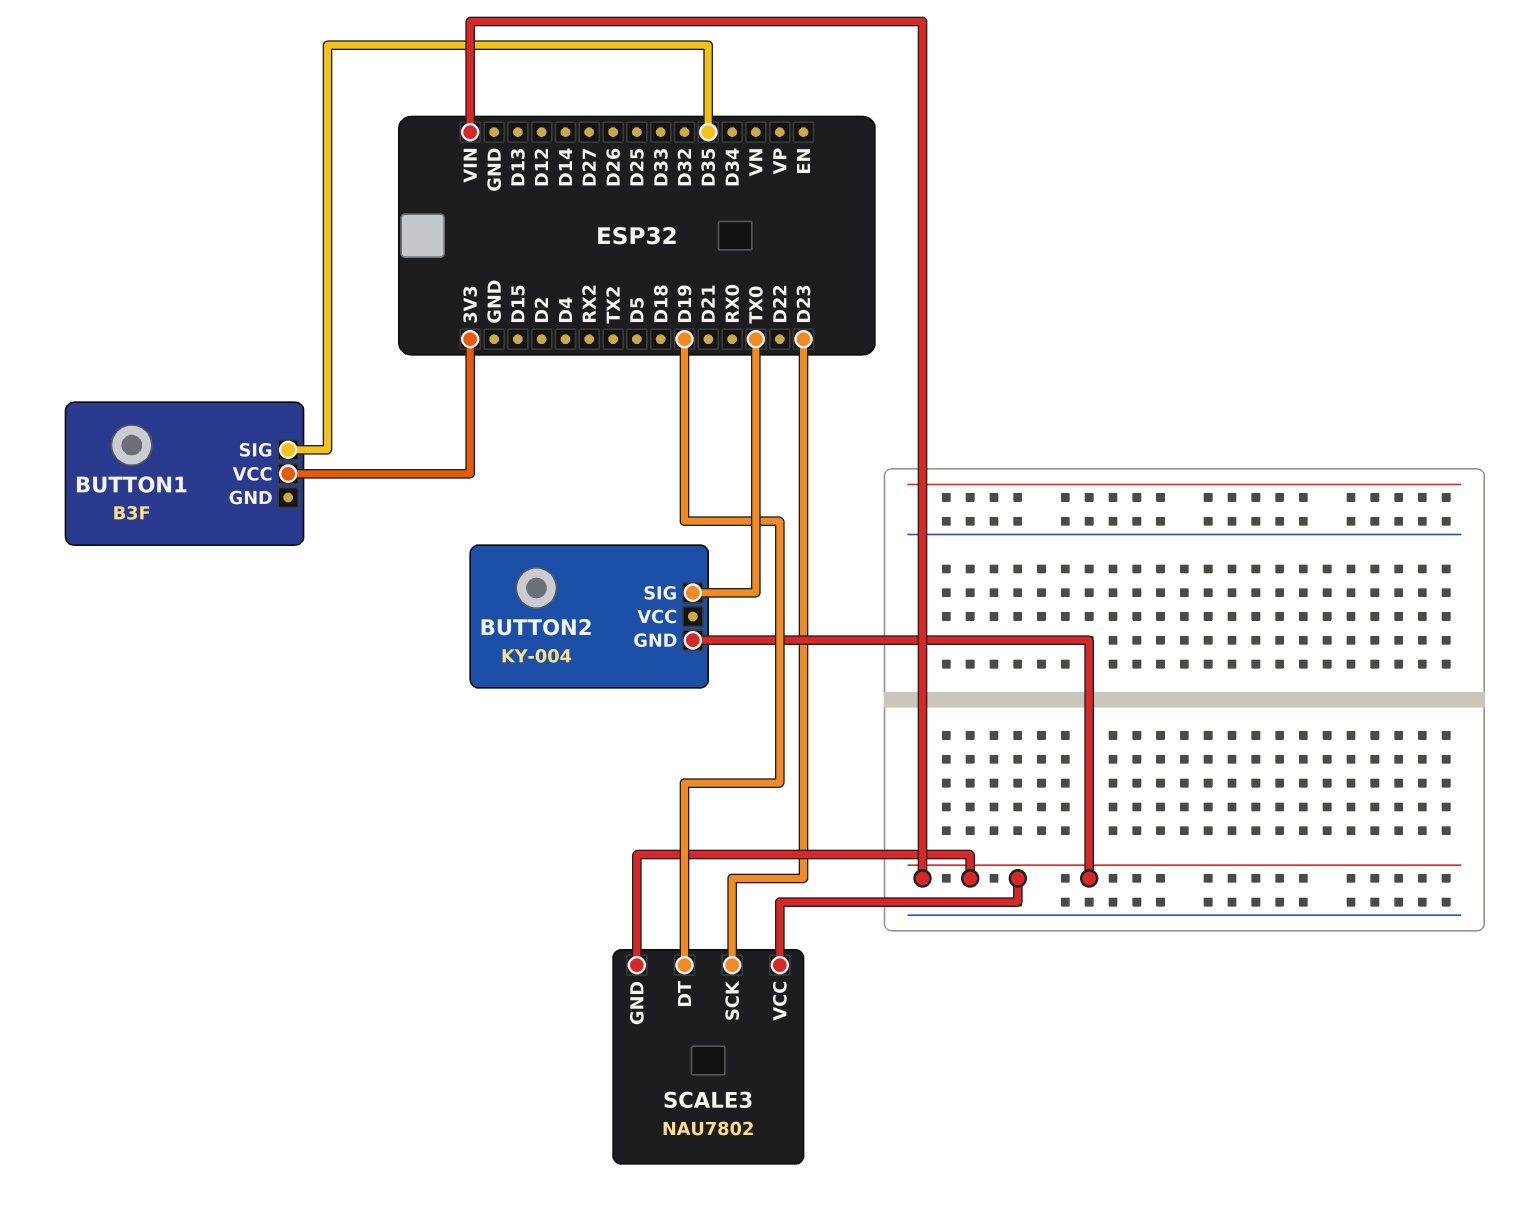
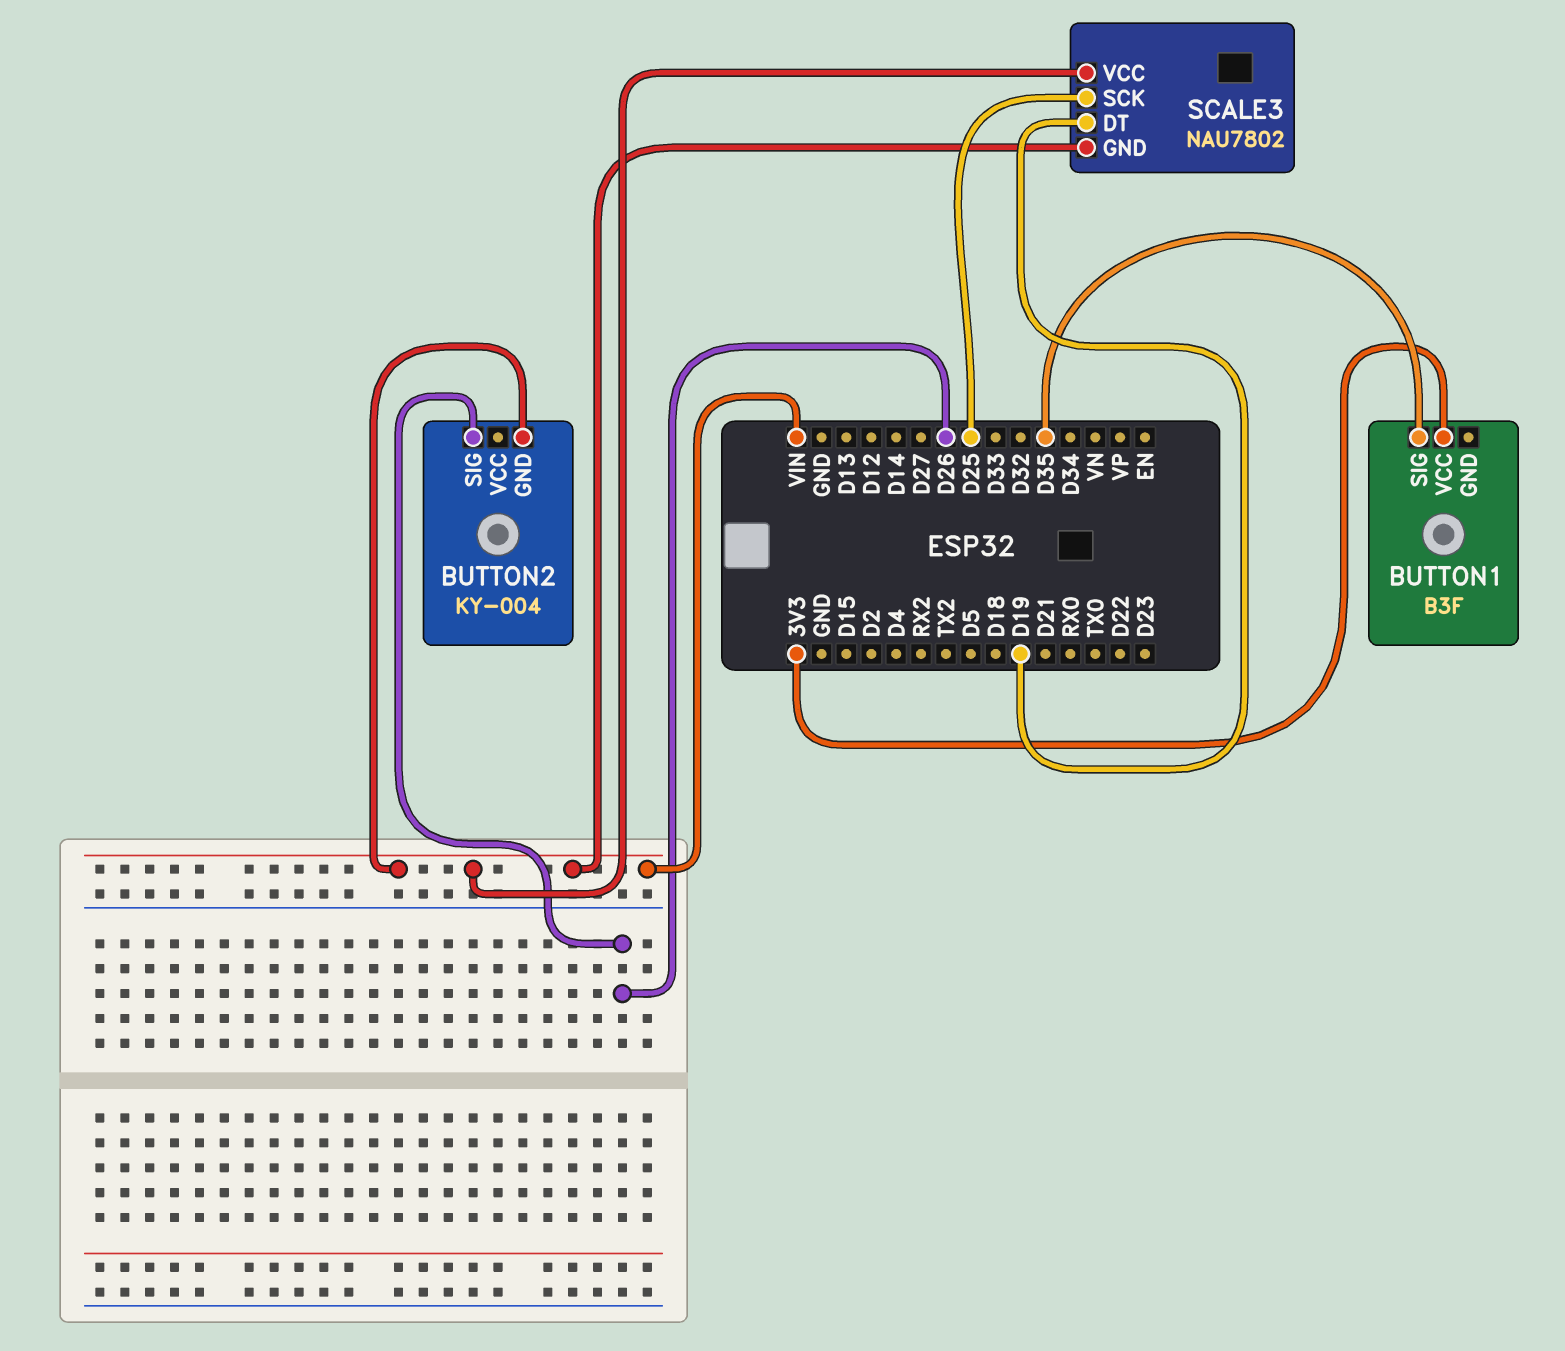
BUTTON2 pin SIG: TX0 -> D26
SCALE3 pin SCK: D23 -> D25

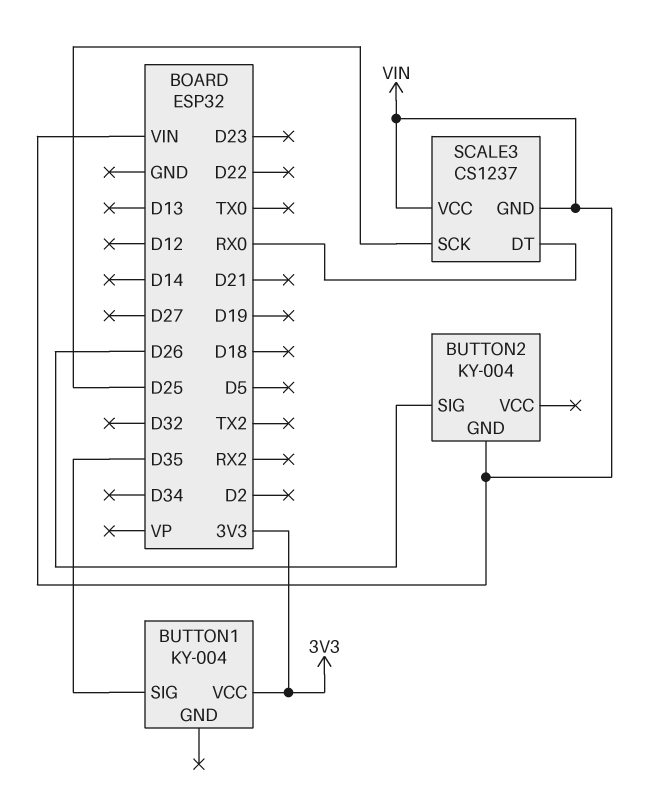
BUTTON1: B3F -> KY-004
SCALE3: NAU7802 -> CS1237
SCALE3 pin DT: D19 -> RX0

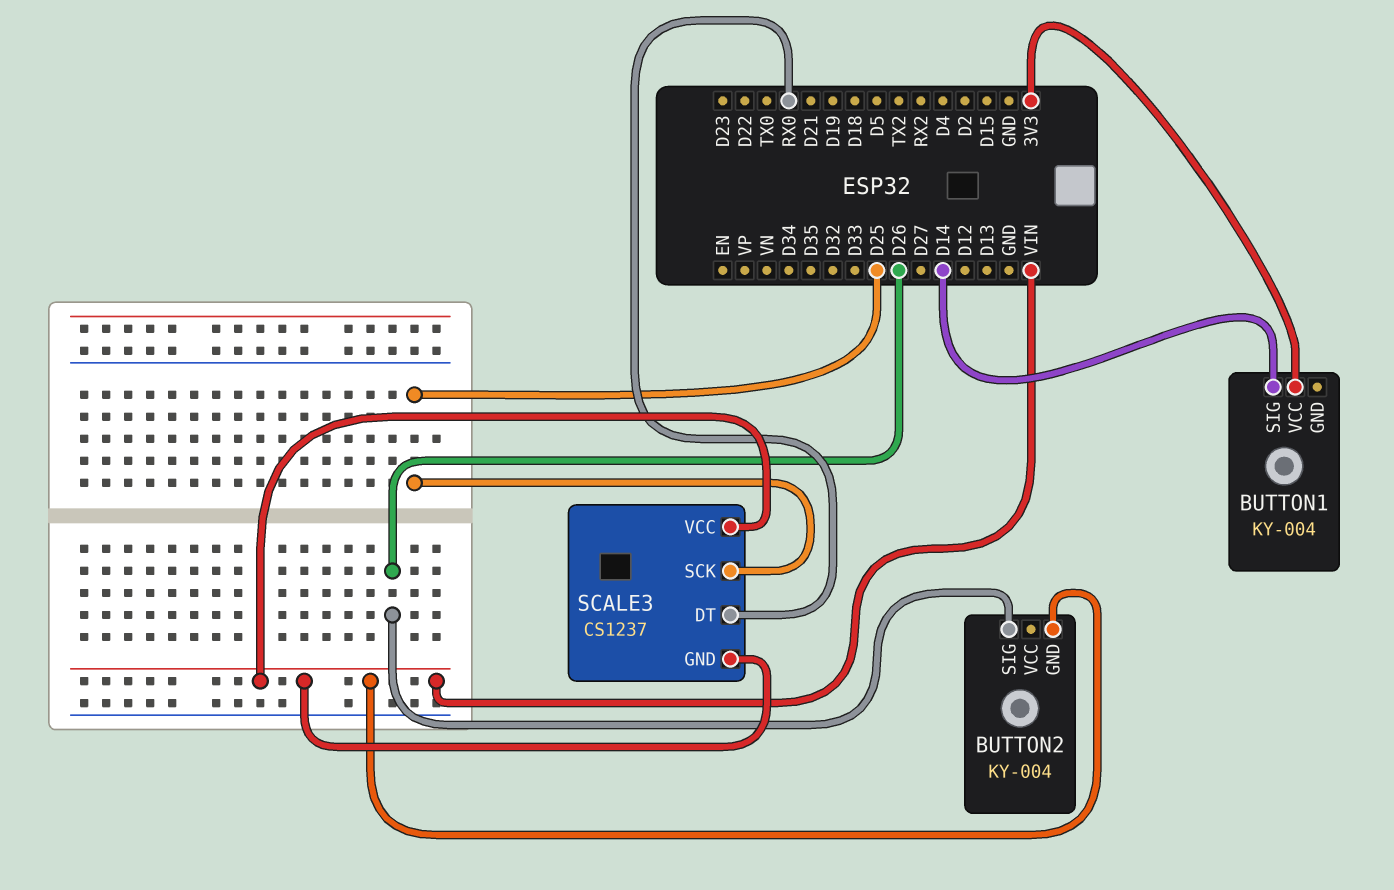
BUTTON1 pin SIG: D35 -> D14

